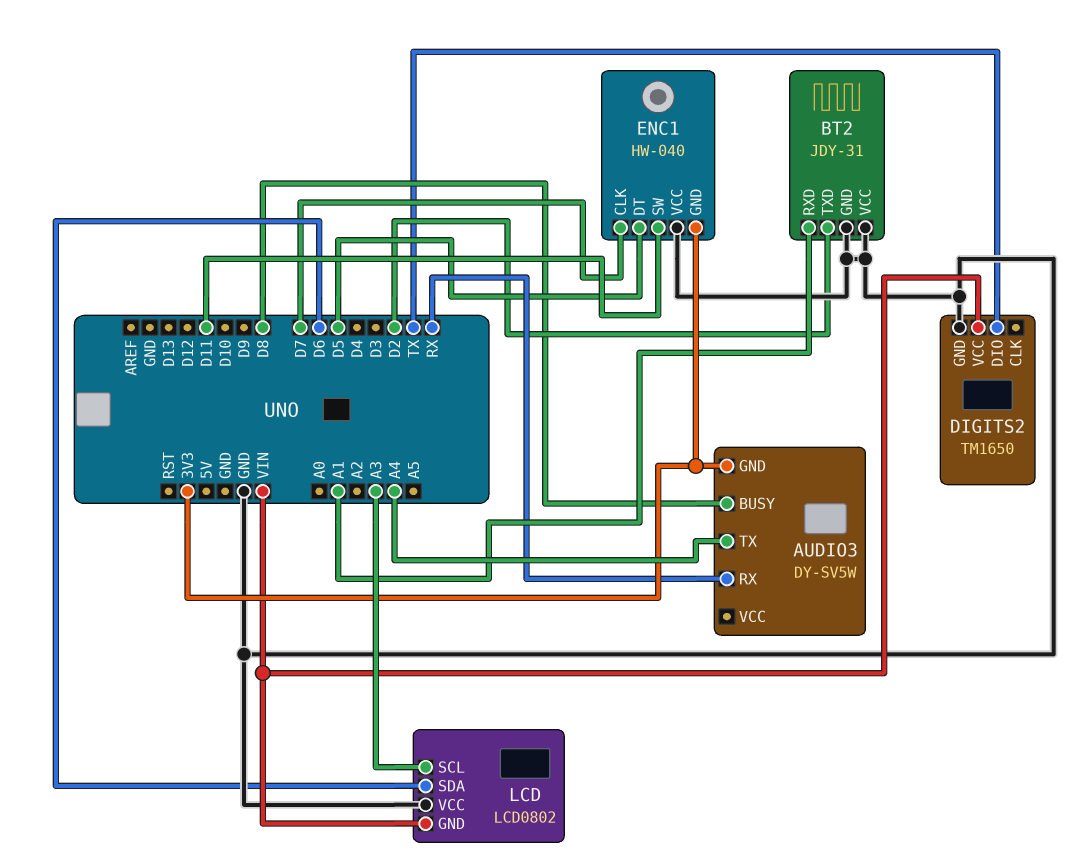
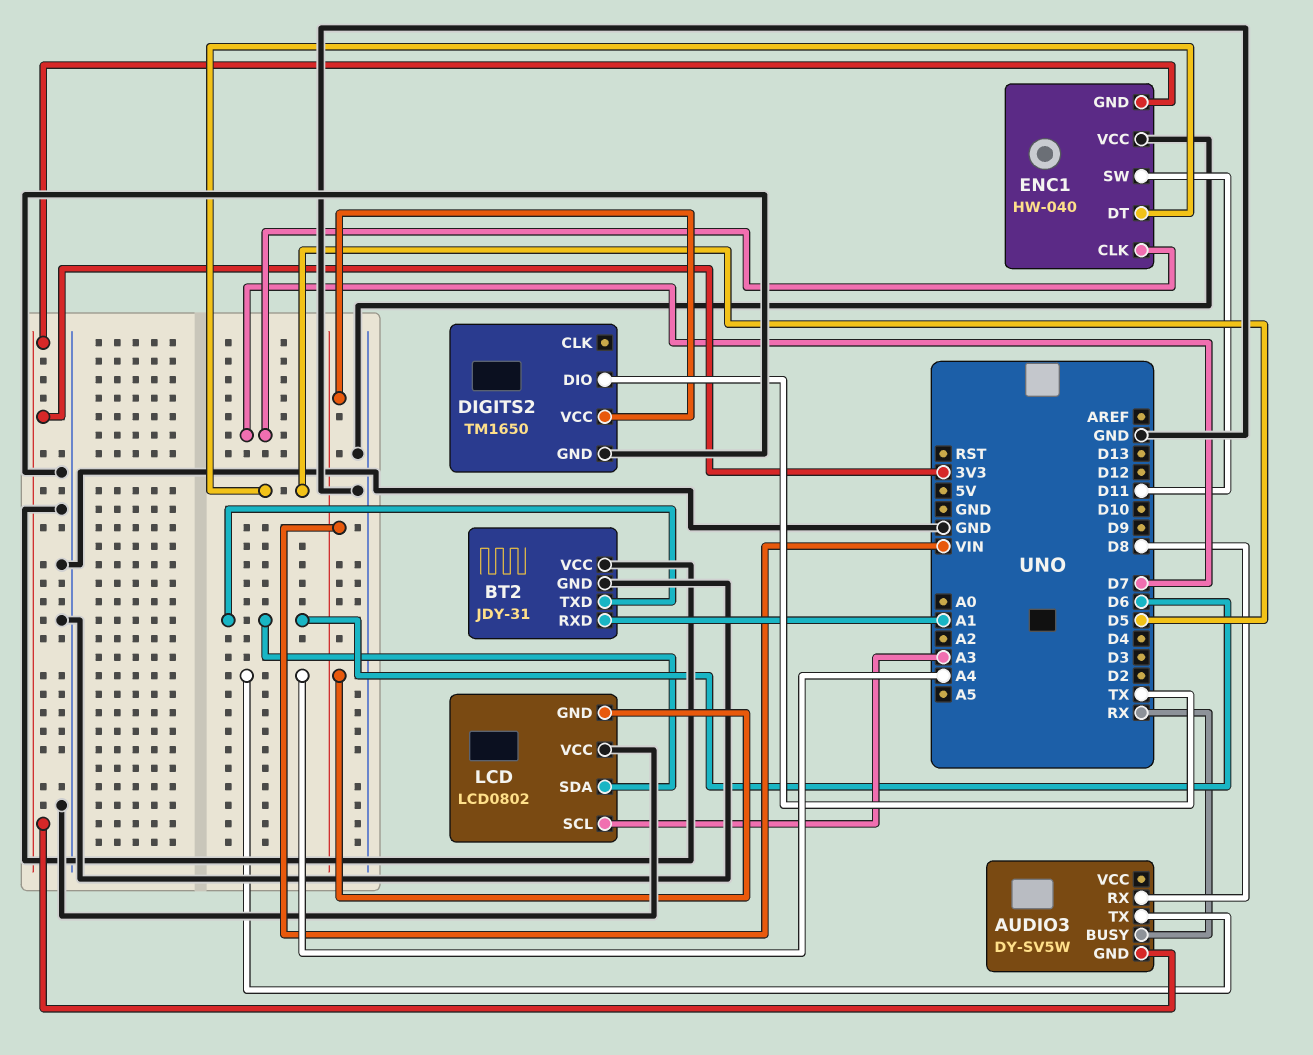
AUDIO3 pin BUSY: D8 -> RX
AUDIO3 pin RX: RX -> D8
BT2 pin TXD: D2 -> D6

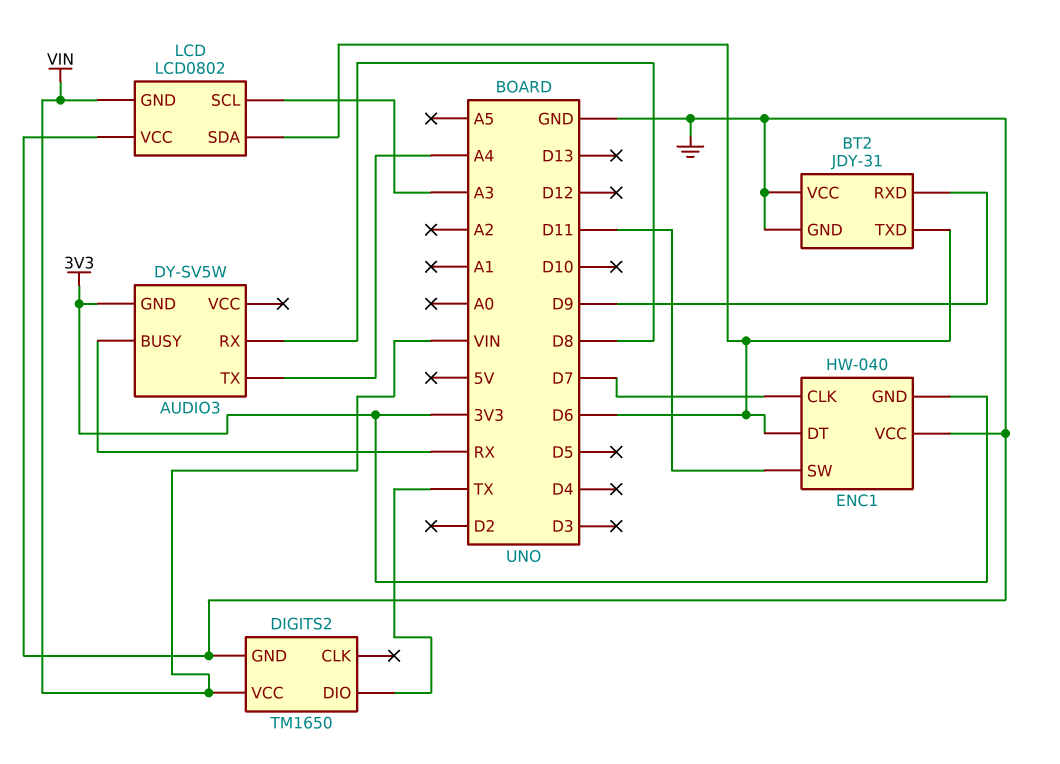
BT2 pin RXD: A1 -> D9
ENC1 pin DT: D5 -> D6

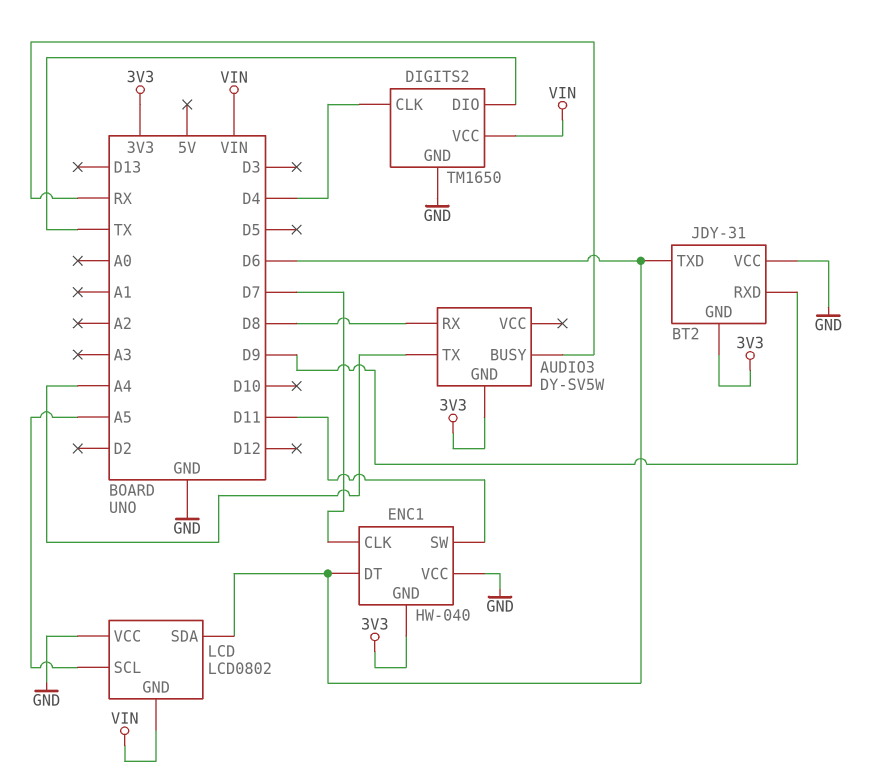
BT2 pin GND: GND -> 3V3
DIGITS2 pin CLK: none -> D4
LCD pin SCL: A3 -> A5

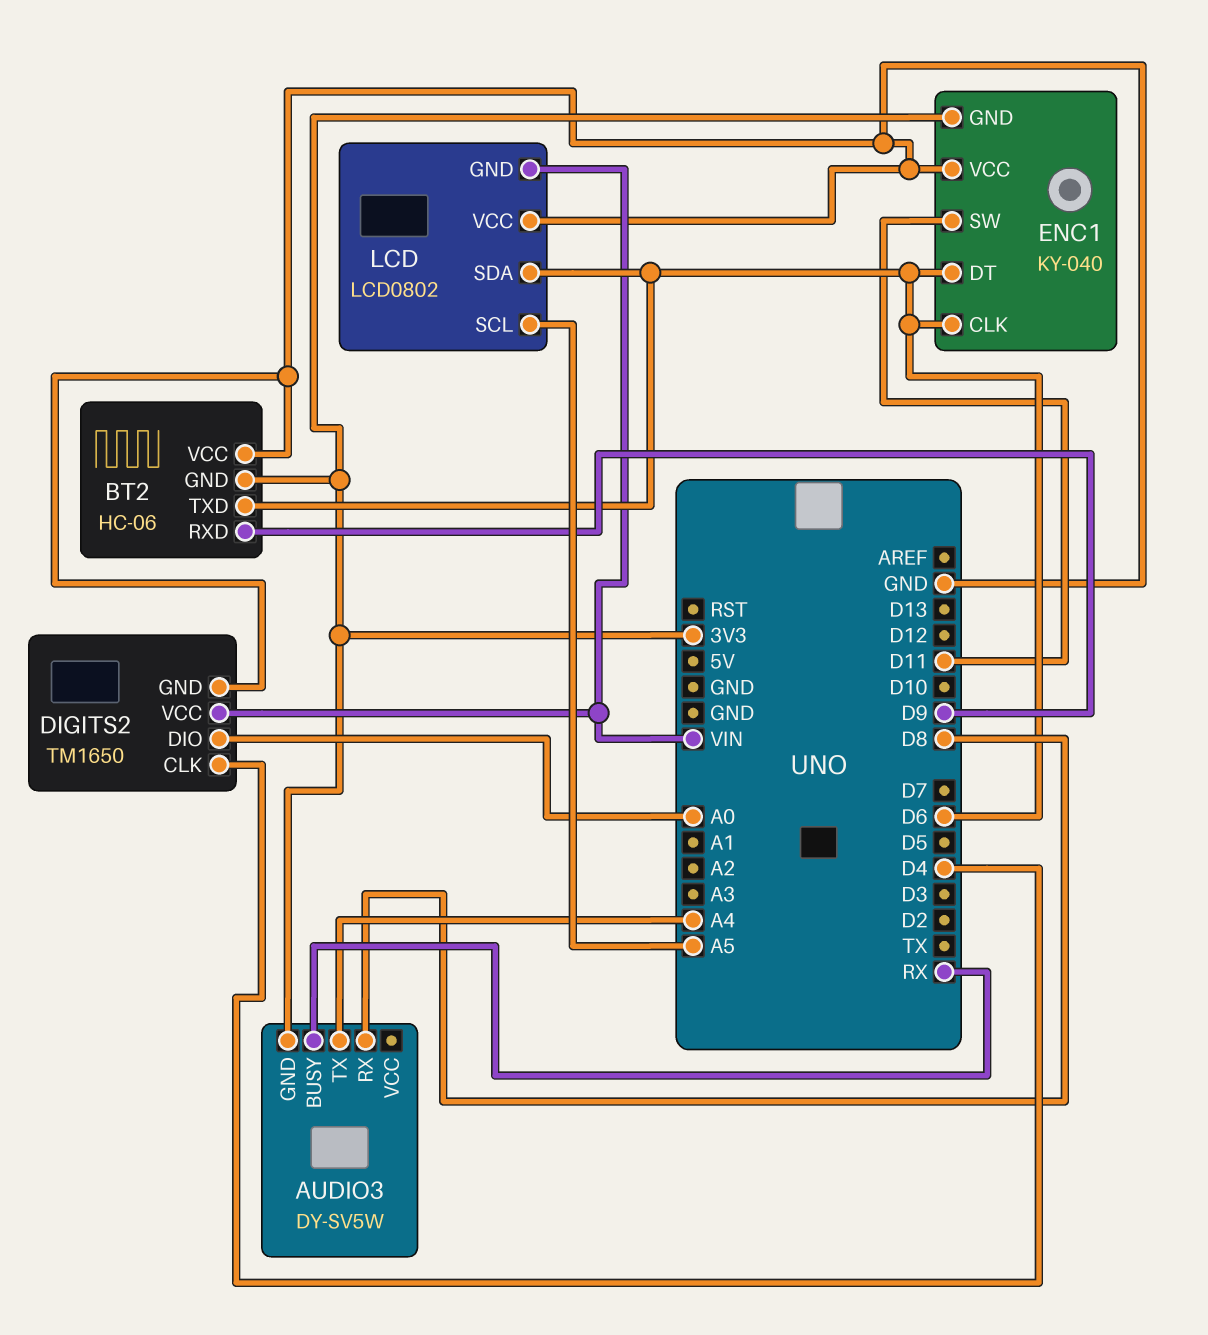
BT2: JDY-31 -> HC-06
DIGITS2 pin DIO: TX -> A0
ENC1: HW-040 -> KY-040
ENC1 pin CLK: D7 -> D6

